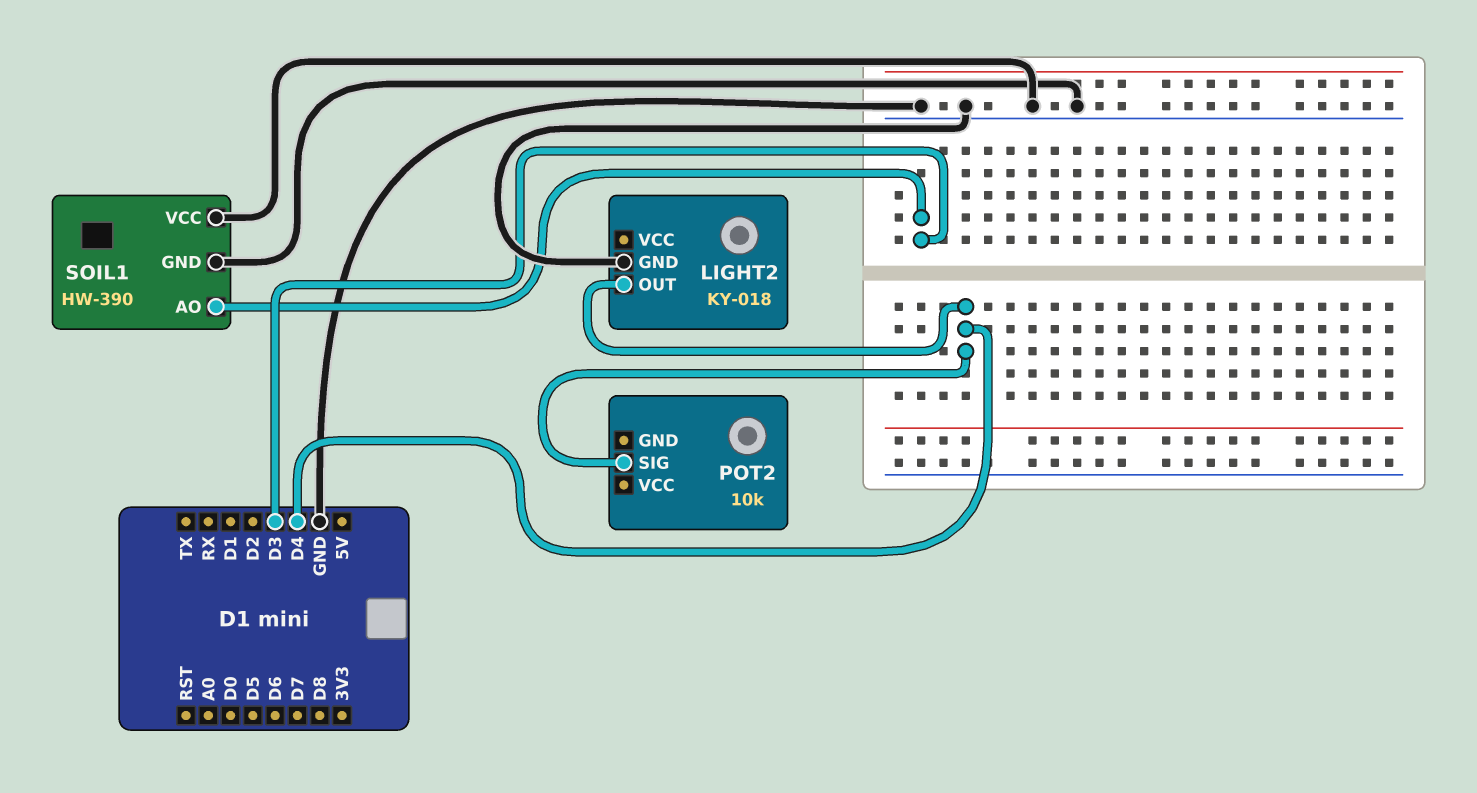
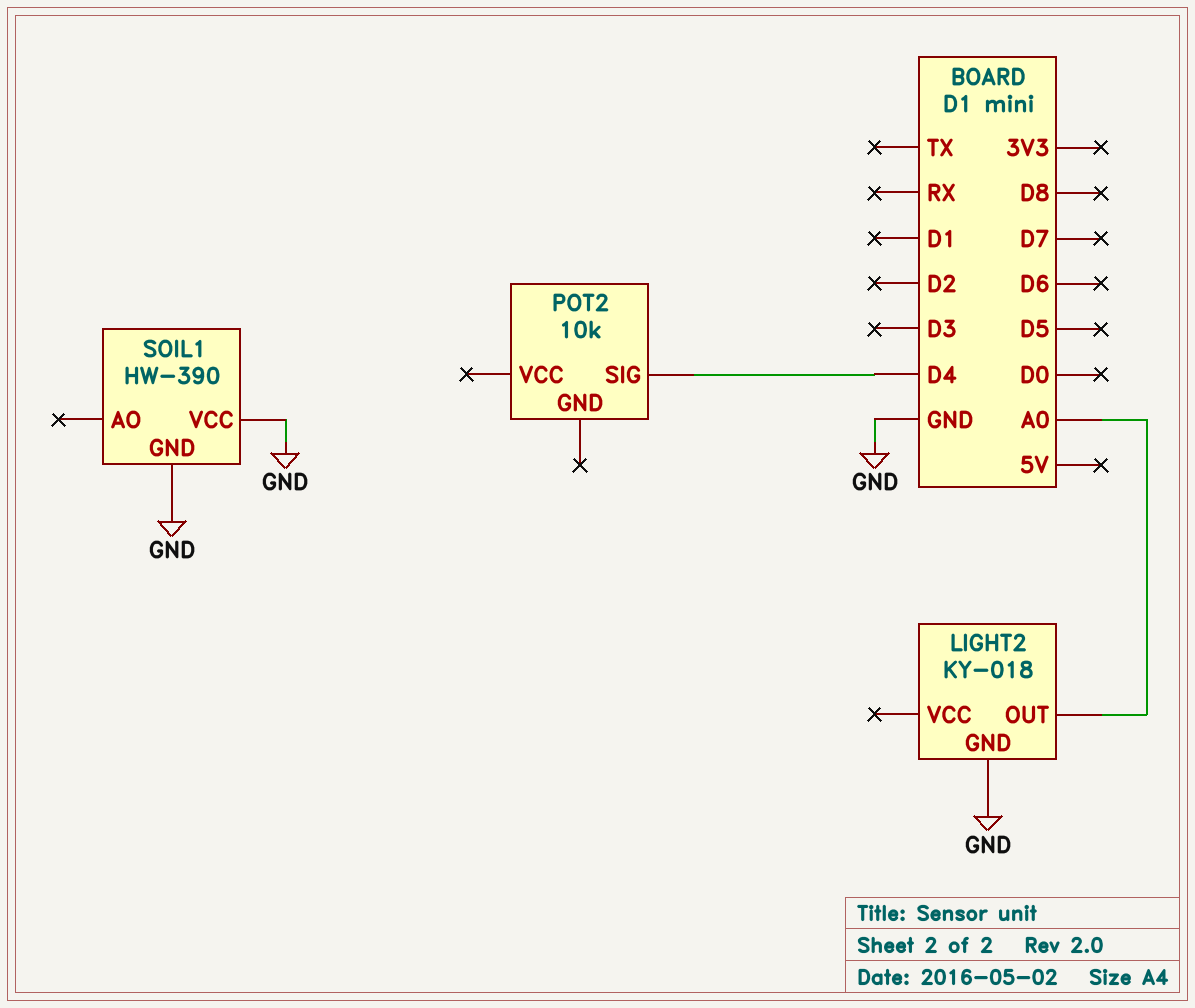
LIGHT2 pin OUT: D4 -> A0
SOIL1 pin AO: D3 -> none

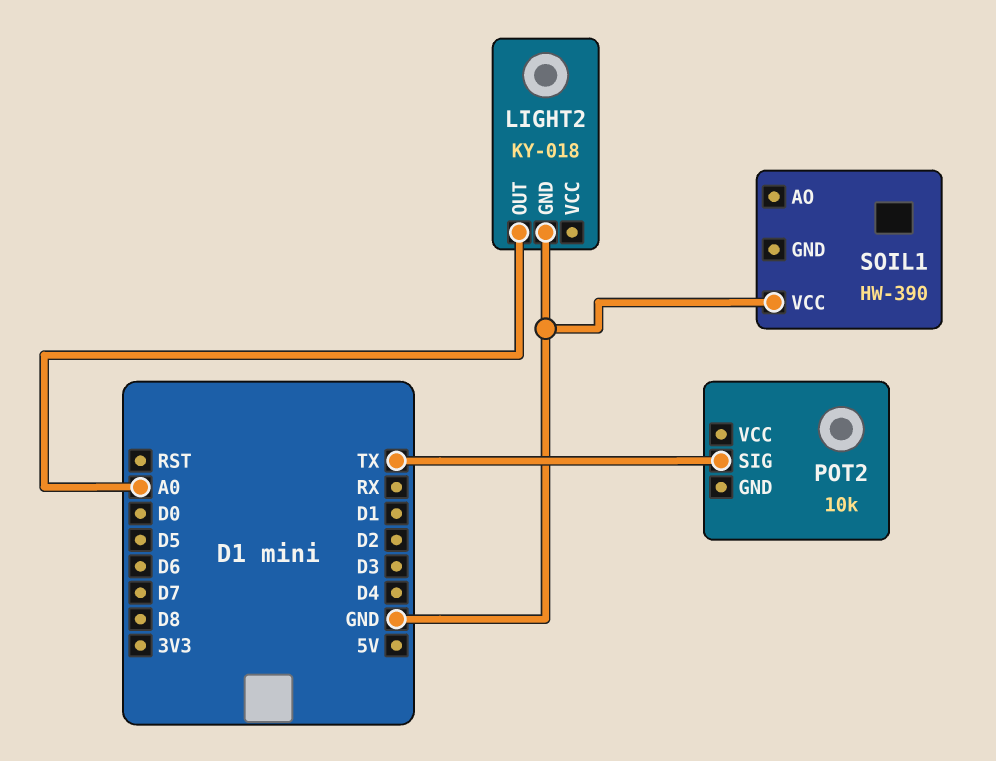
POT2 pin SIG: D4 -> TX
SOIL1 pin GND: GND -> none

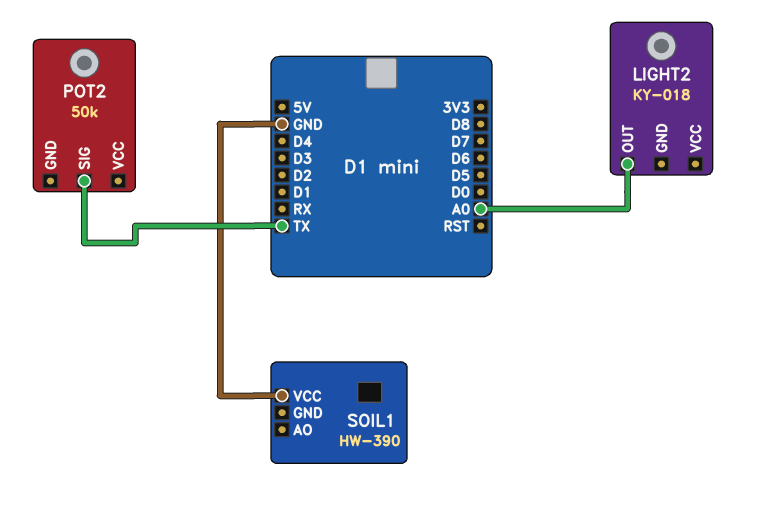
LIGHT2 pin GND: GND -> none
POT2: 10k -> 50k

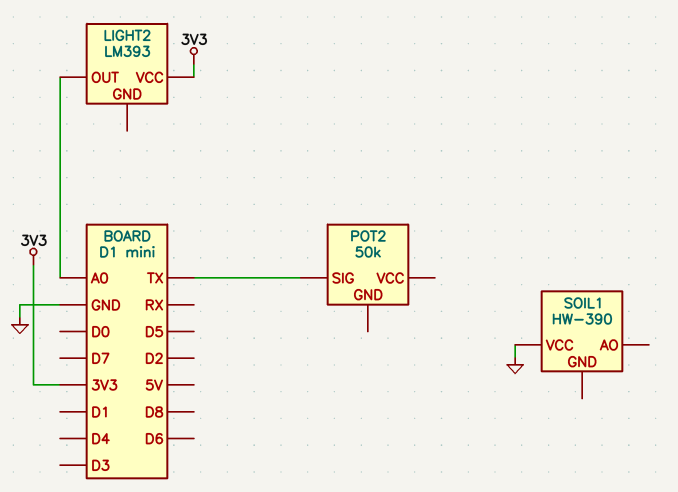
LIGHT2: KY-018 -> LM393
LIGHT2 pin VCC: none -> 3V3

